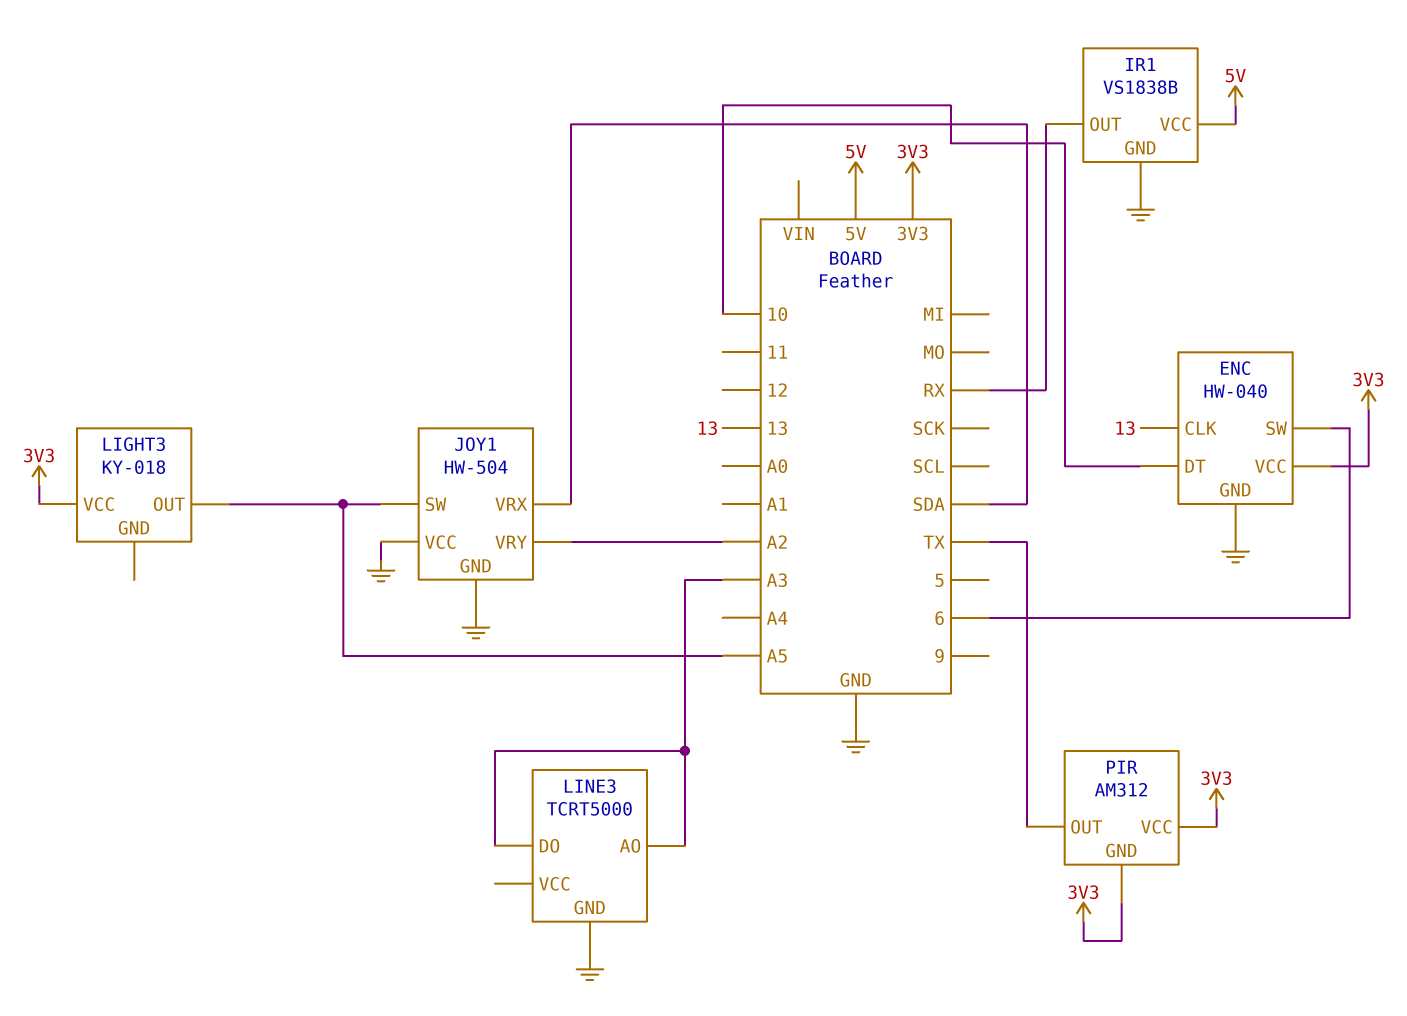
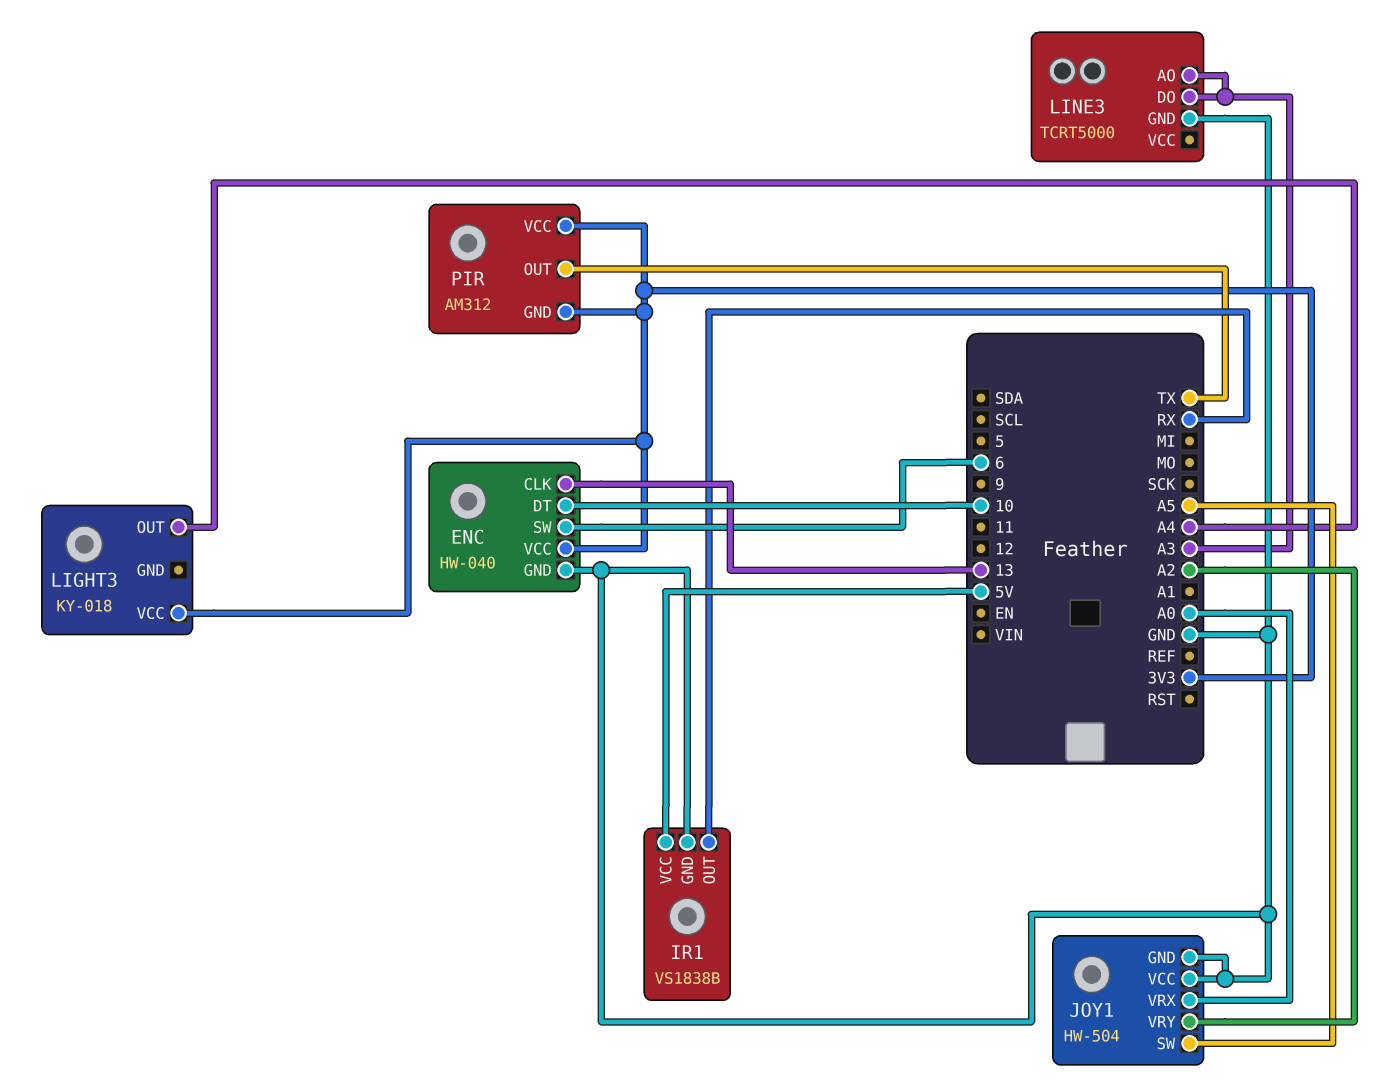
JOY1 pin VRX: SDA -> A0
LIGHT3 pin OUT: A5 -> A4

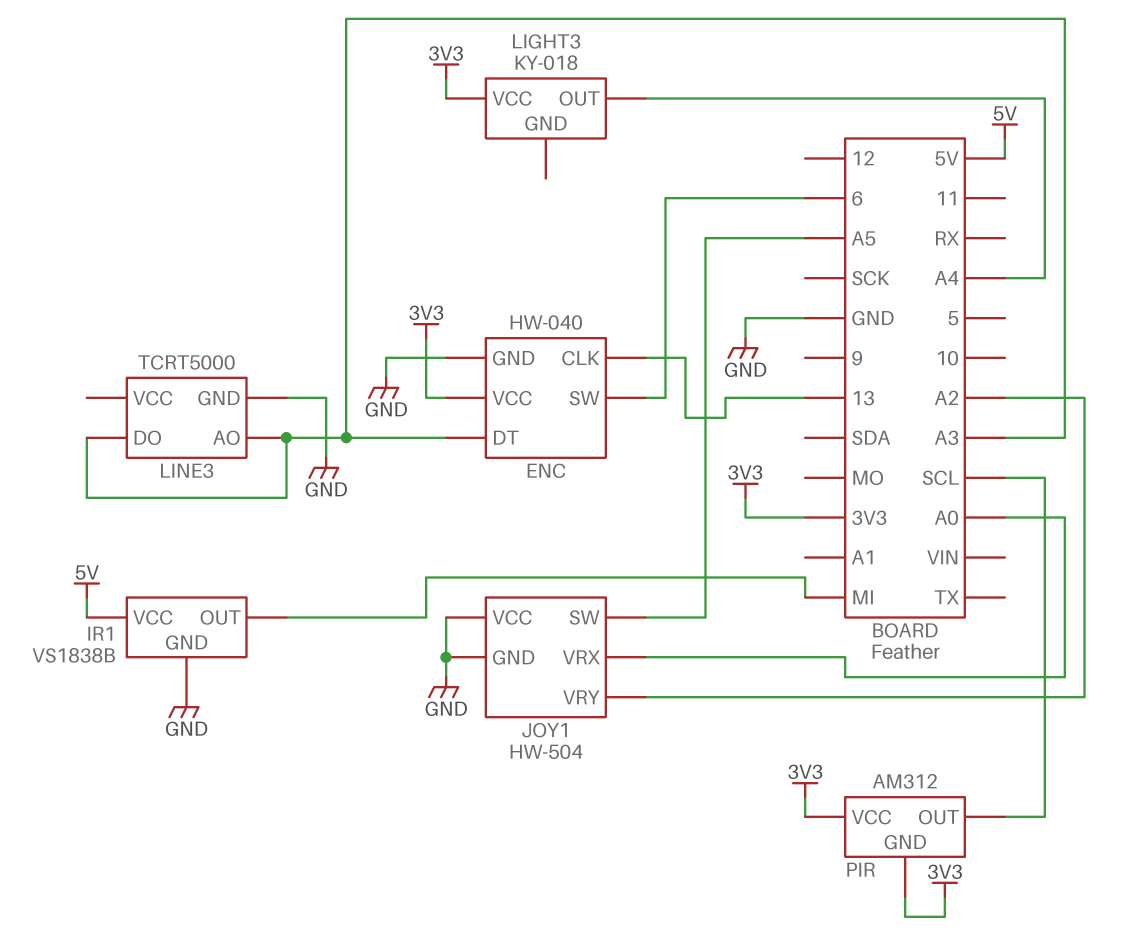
ENC pin DT: 10 -> A3
IR1 pin OUT: RX -> MI
PIR pin OUT: TX -> SCL

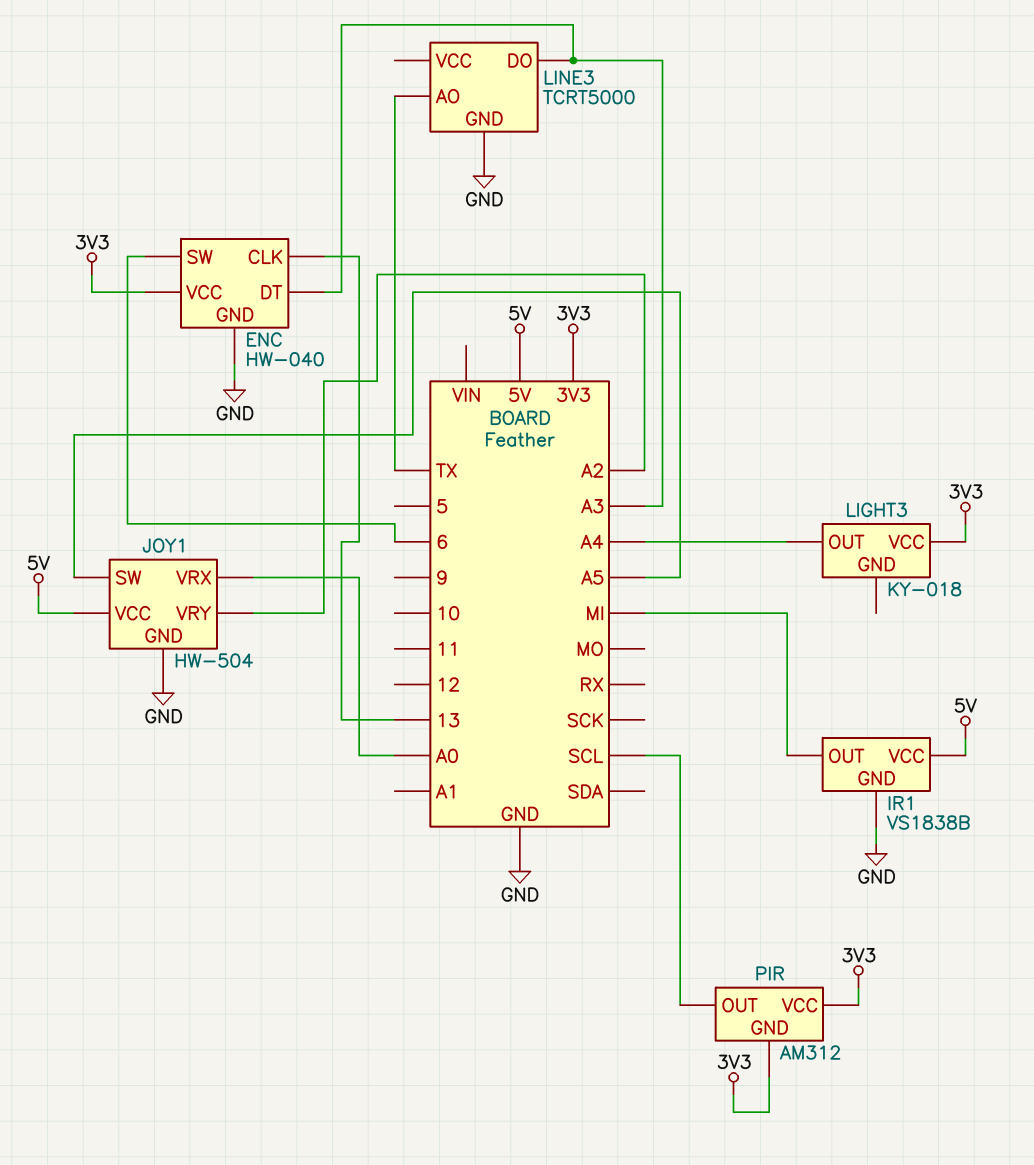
JOY1 pin VCC: GND -> 5V
LINE3 pin AO: A3 -> TX

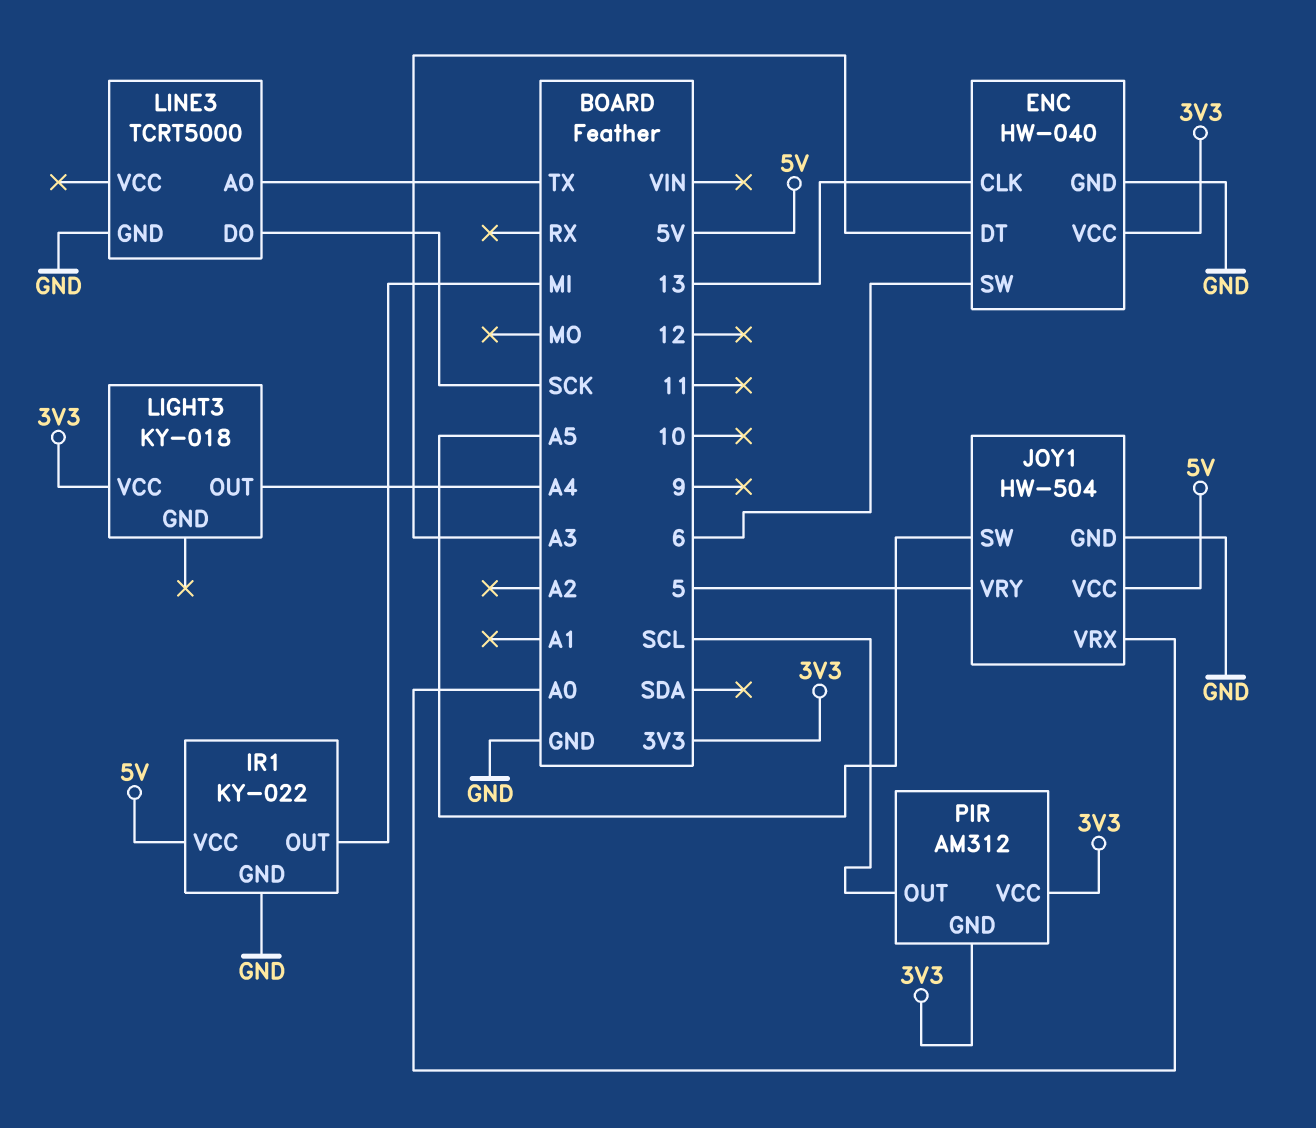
IR1: VS1838B -> KY-022
JOY1 pin VRY: A2 -> 5
LINE3 pin DO: A3 -> SCK

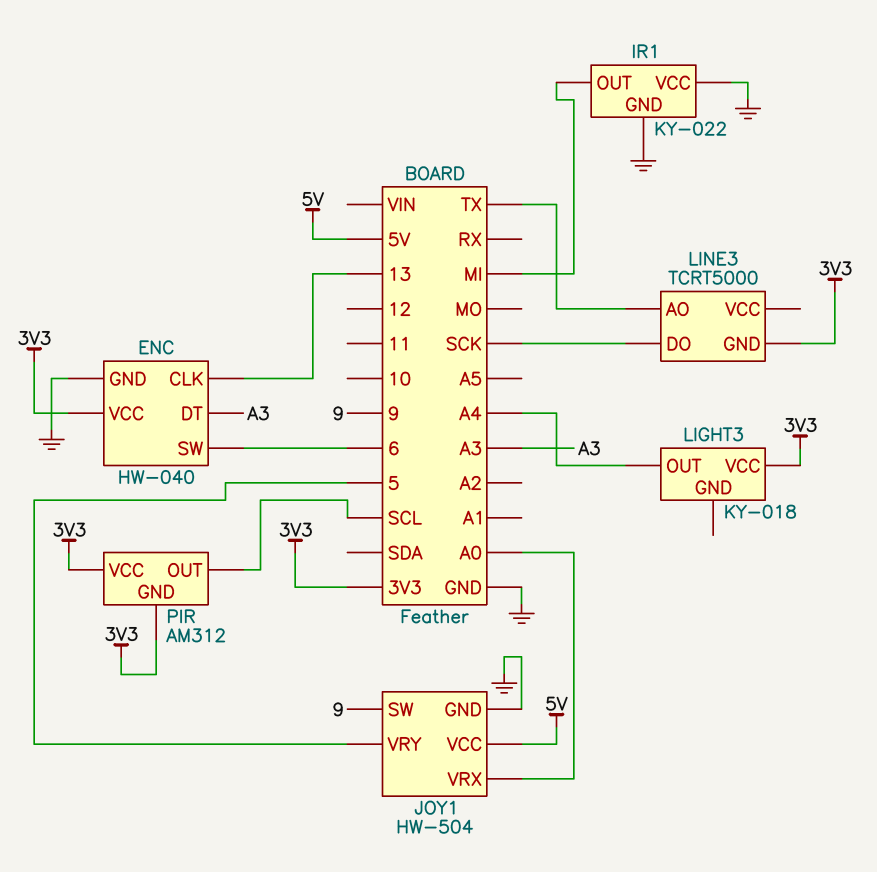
IR1 pin VCC: 5V -> GND
JOY1 pin SW: A5 -> 9
LINE3 pin GND: GND -> 3V3

